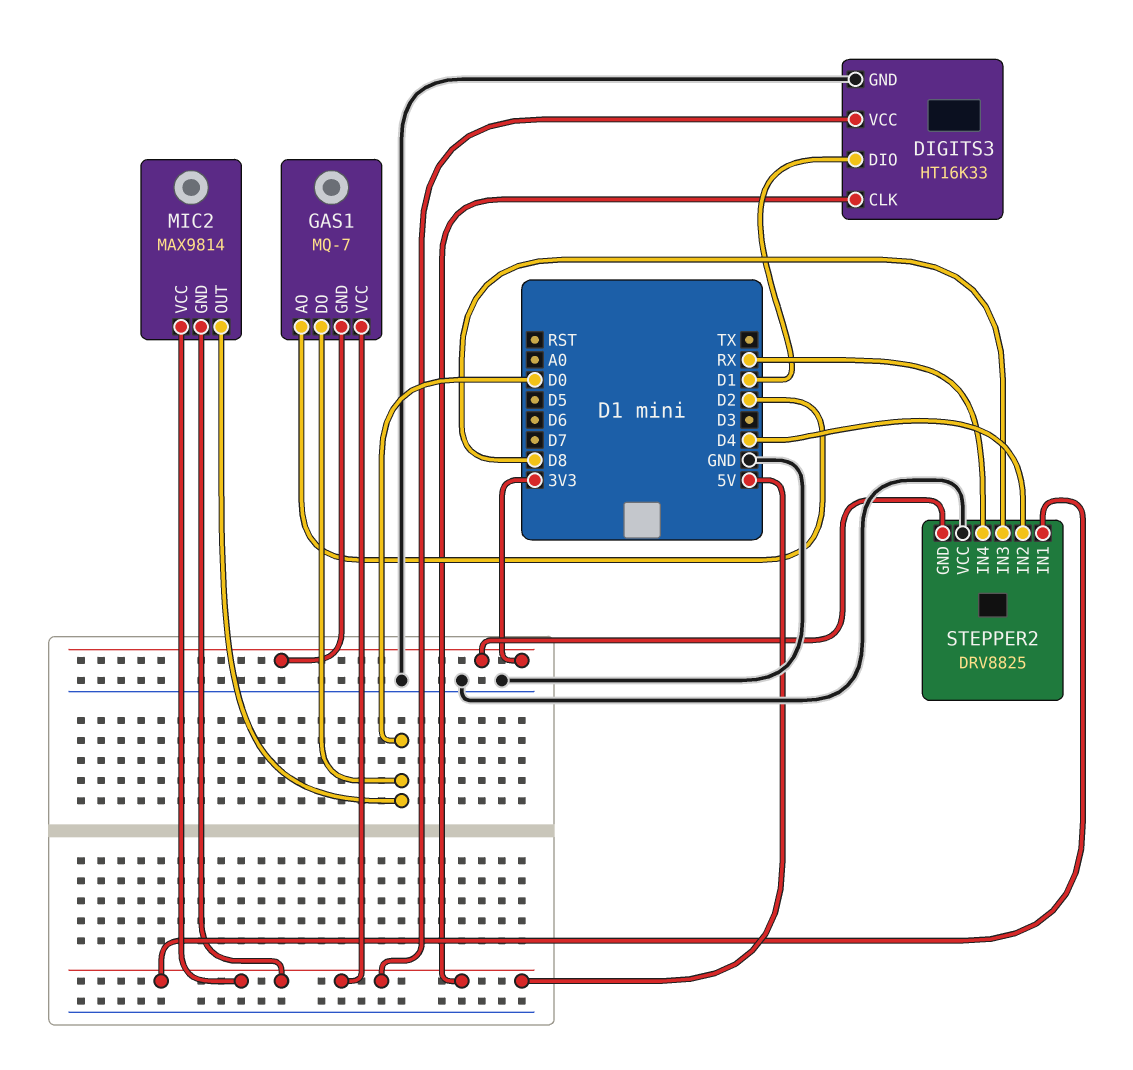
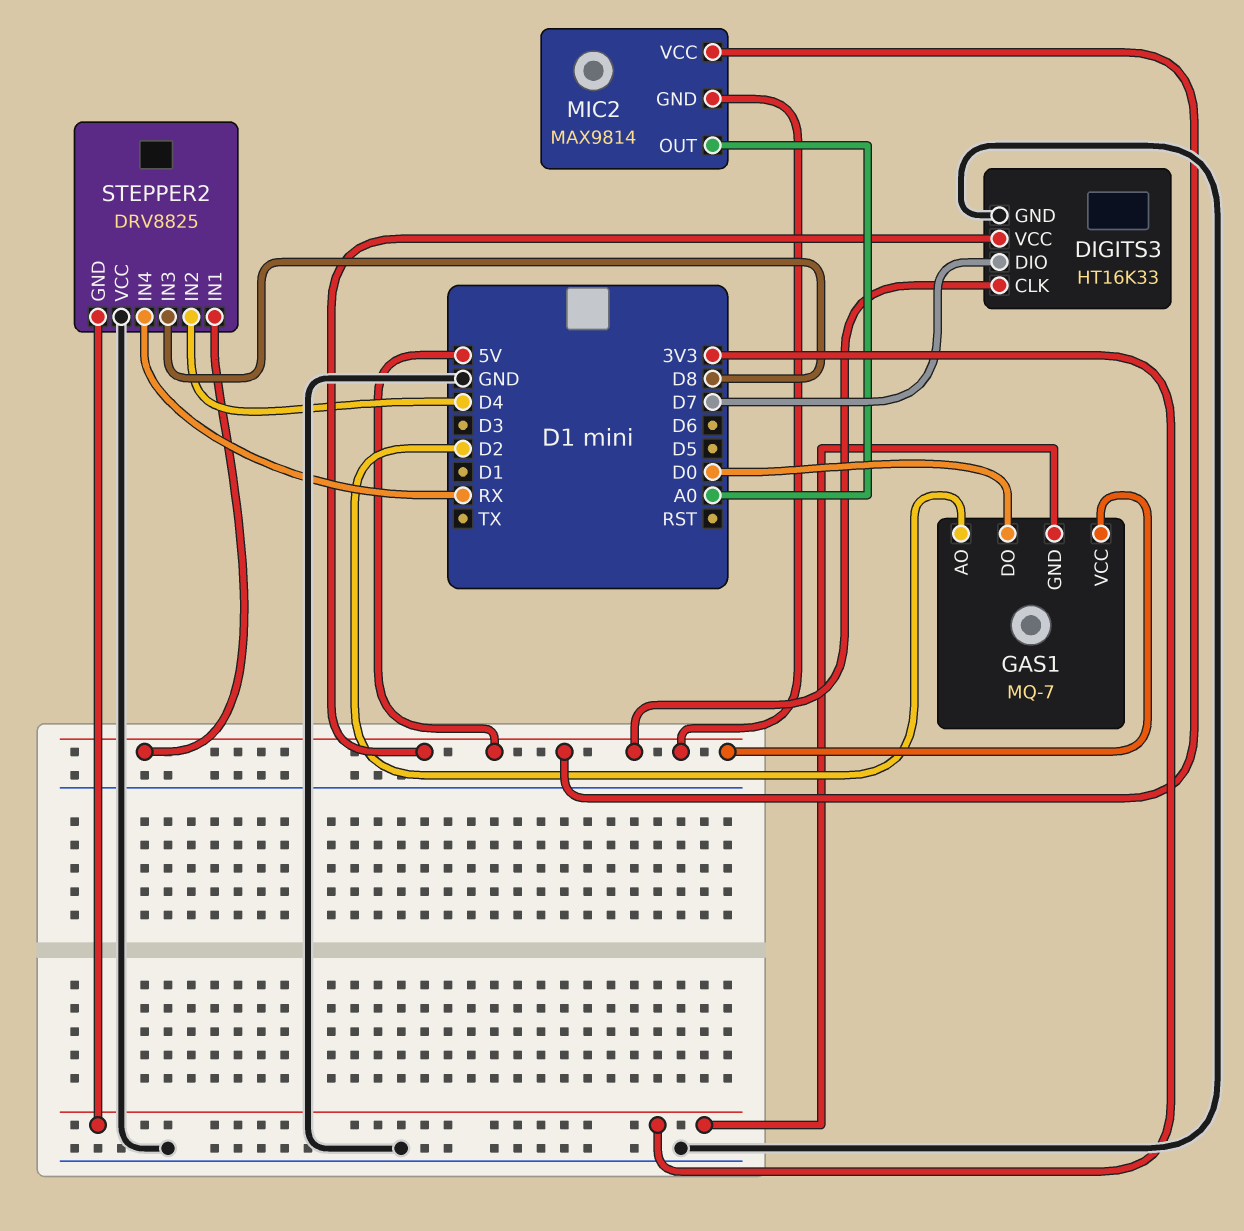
DIGITS3 pin DIO: D1 -> D7
MIC2 pin OUT: D0 -> A0

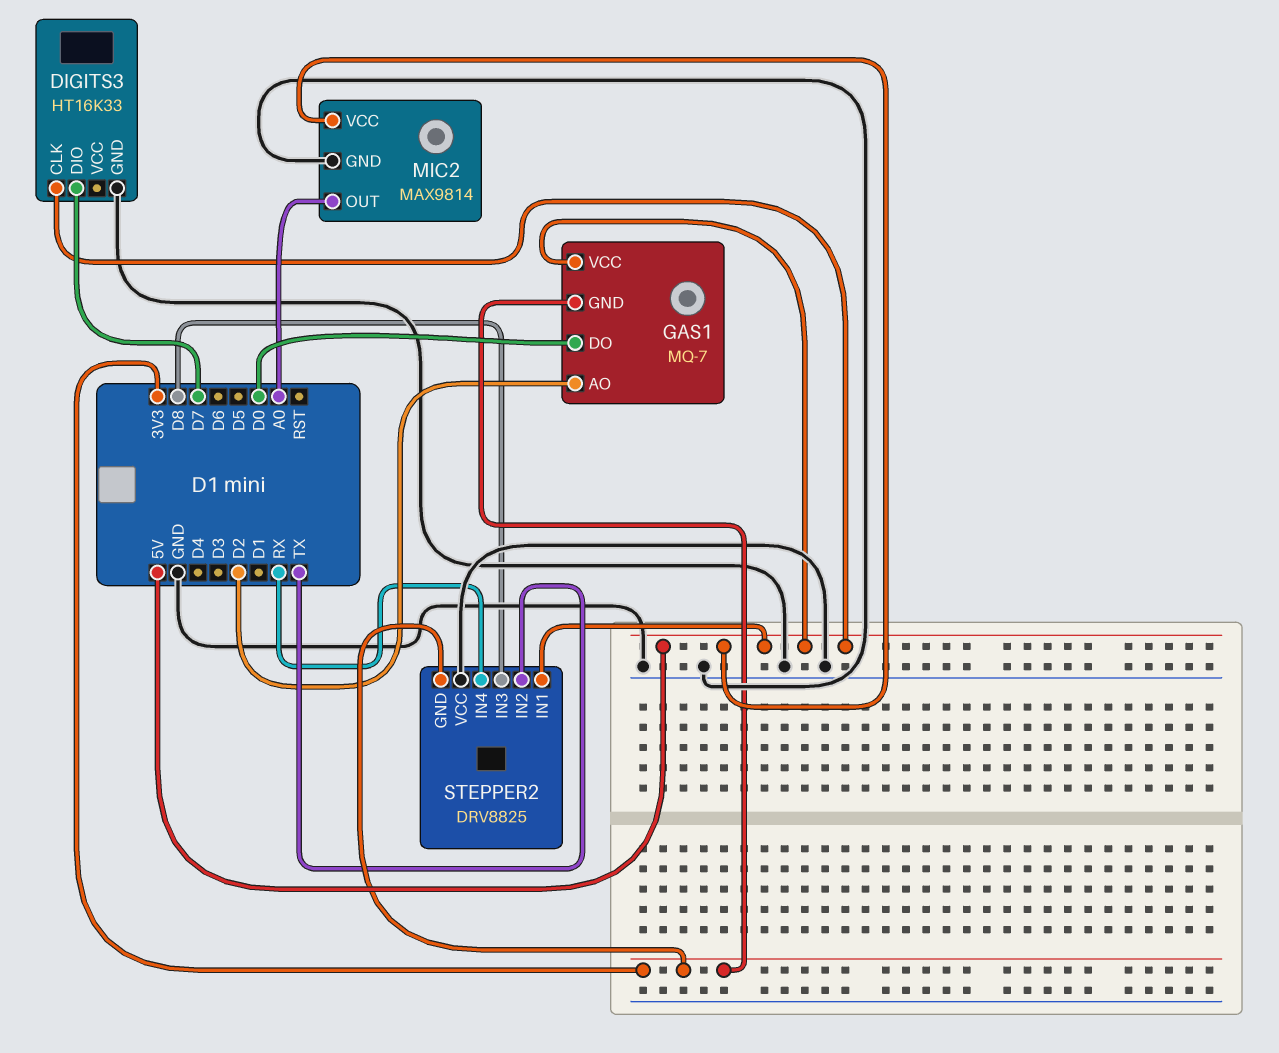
DIGITS3 pin VCC: 5V -> none
MIC2 pin GND: 5V -> GND
STEPPER2 pin IN2: D4 -> TX

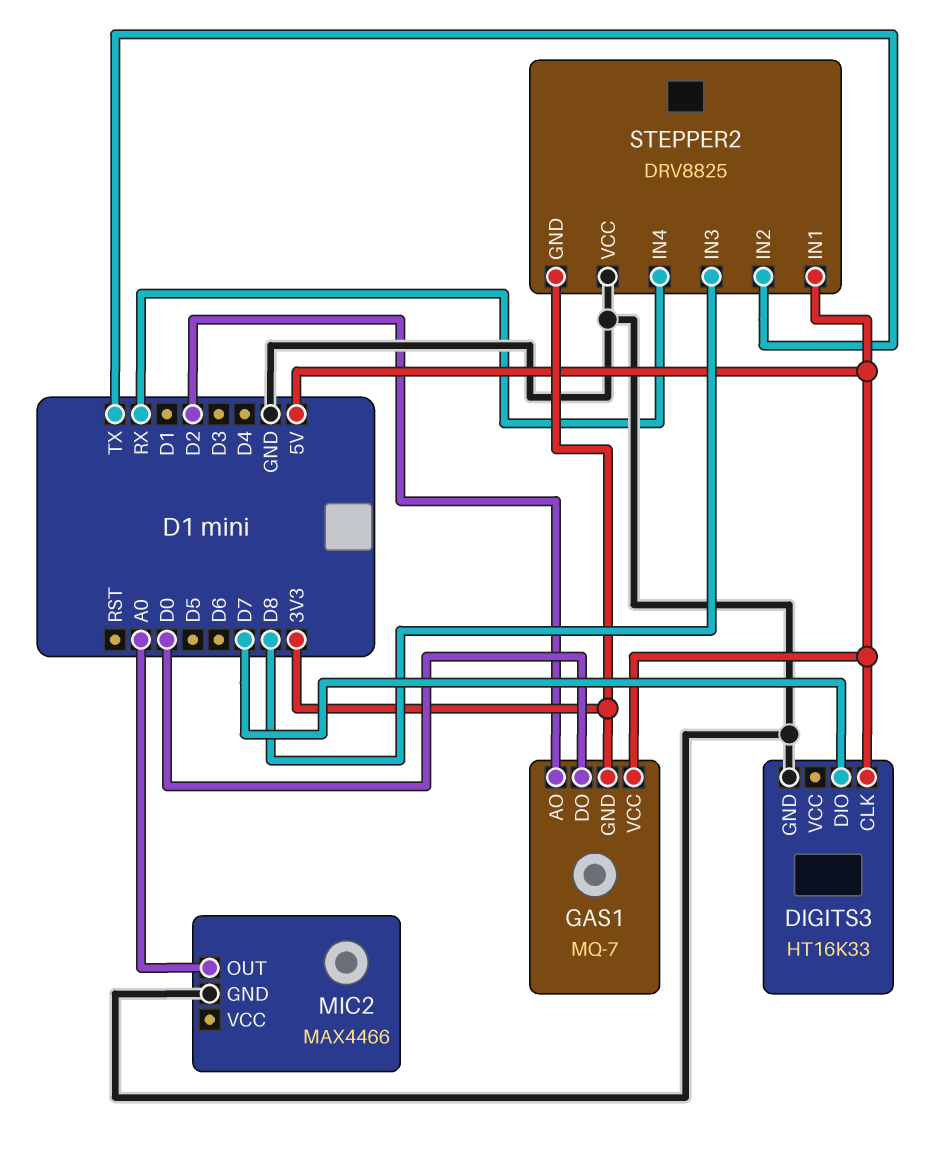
MIC2: MAX9814 -> MAX4466
MIC2 pin VCC: 5V -> none

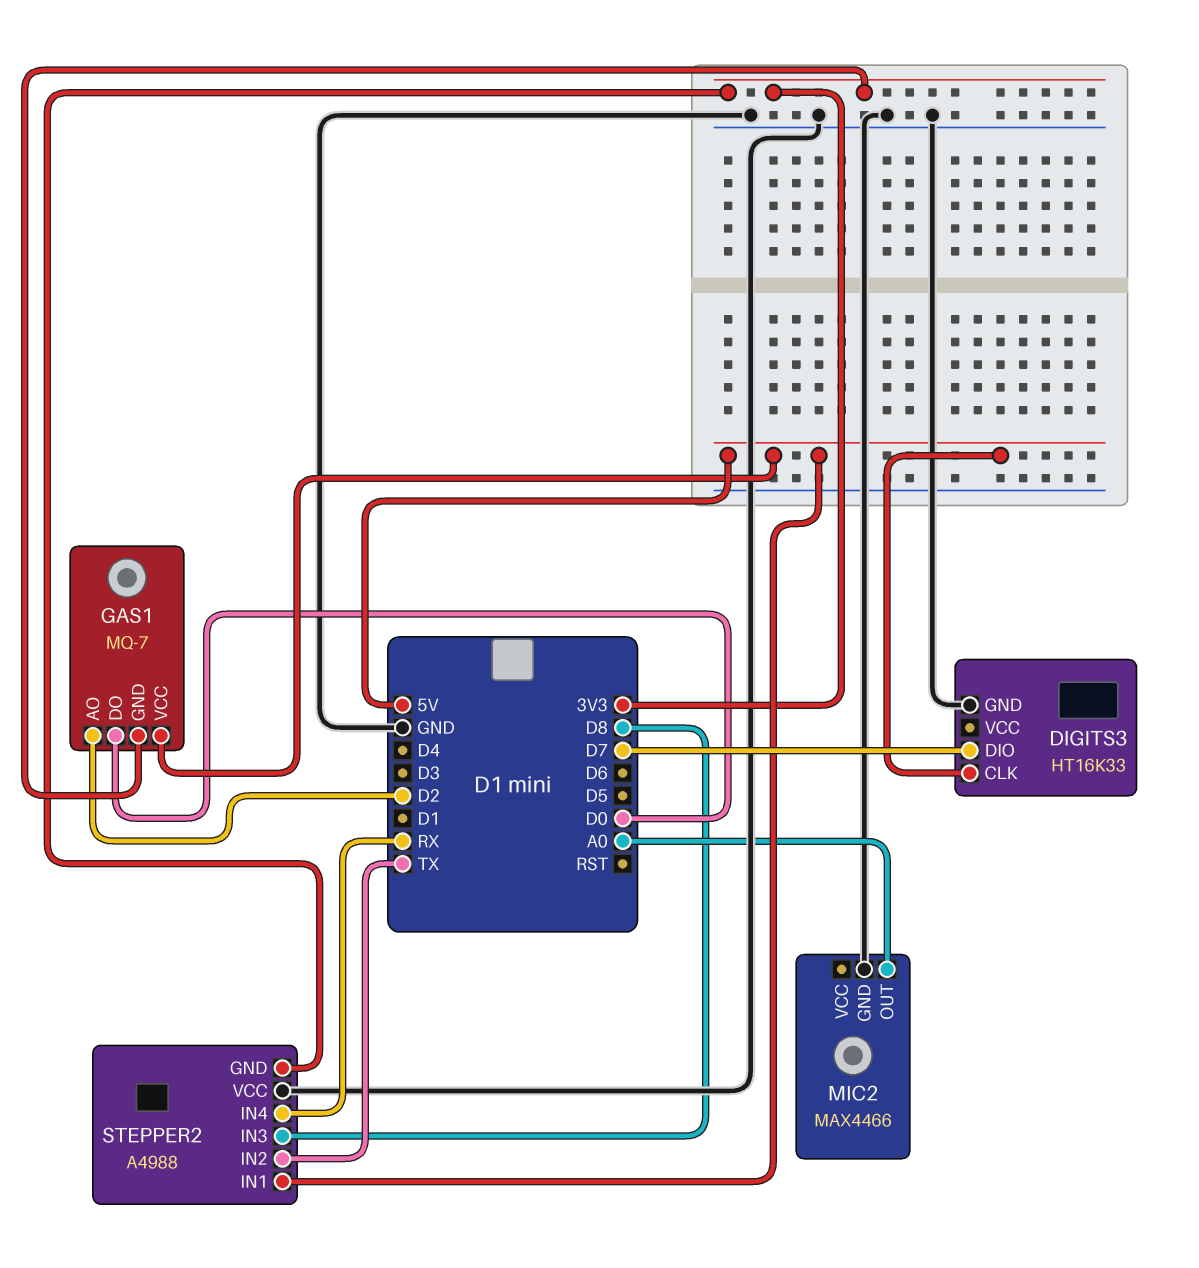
STEPPER2: DRV8825 -> A4988

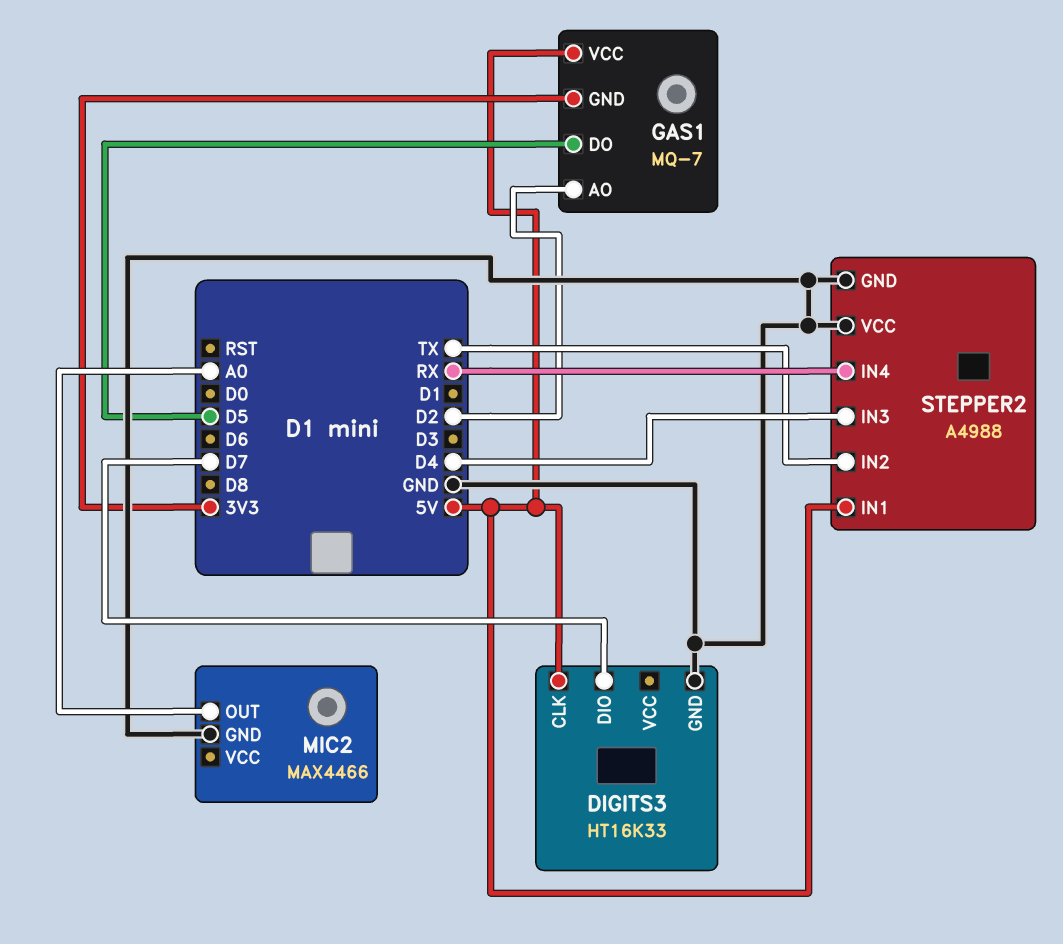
GAS1 pin DO: D0 -> D5
STEPPER2 pin GND: 3V3 -> GND
STEPPER2 pin IN3: D8 -> D4

